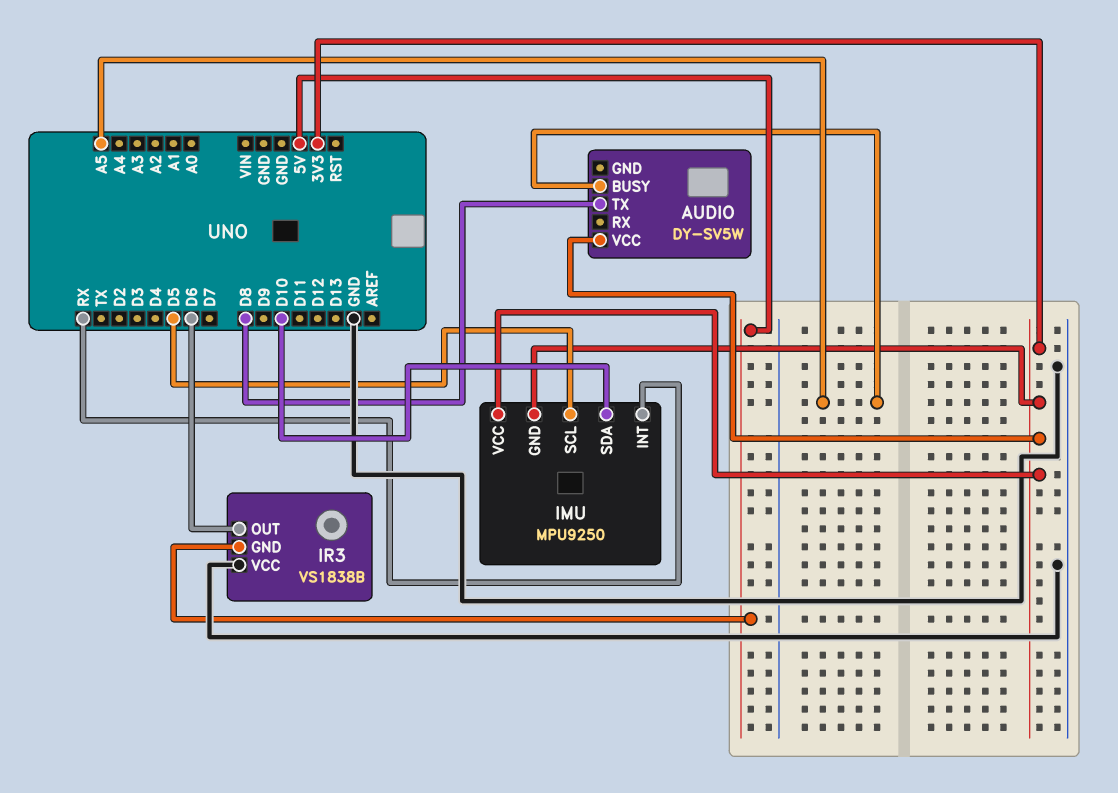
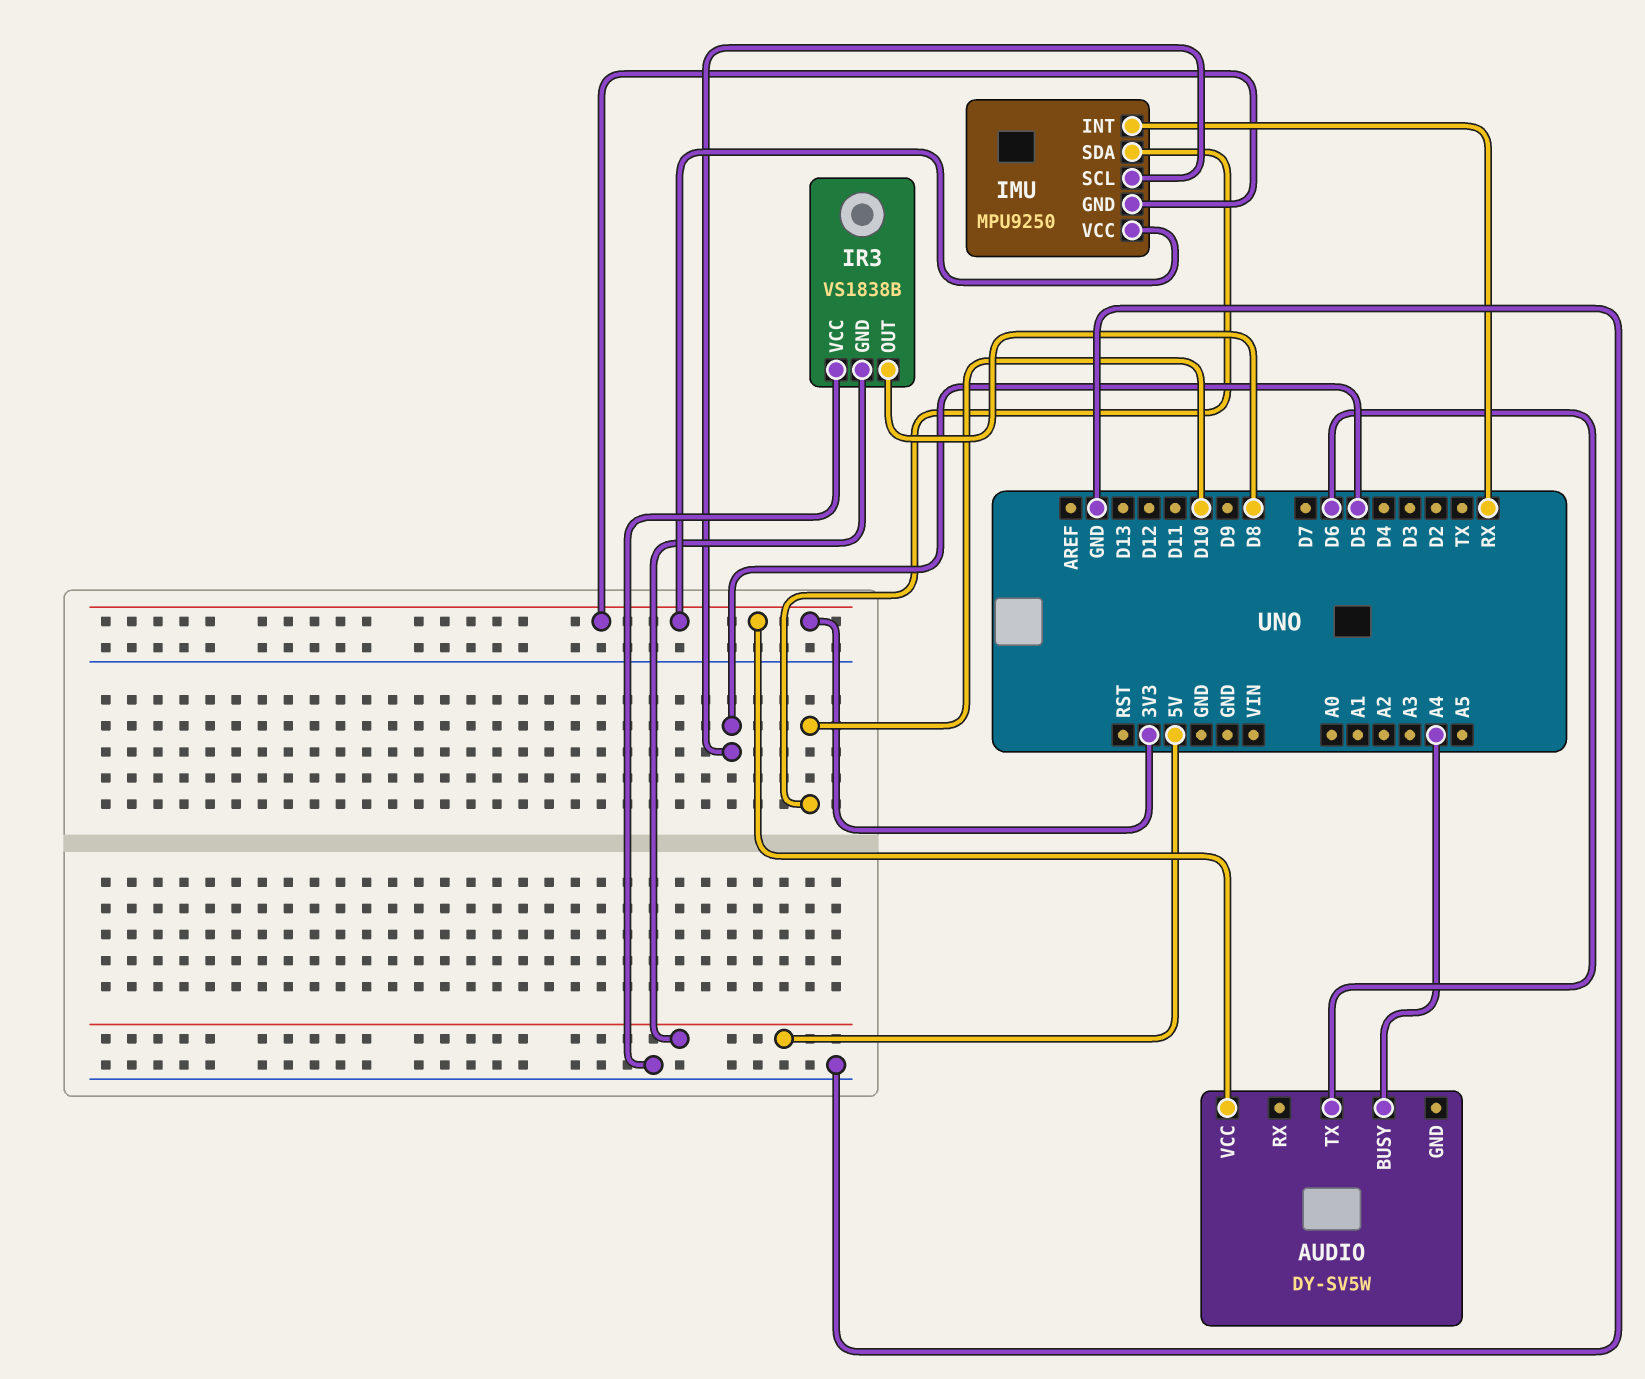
AUDIO pin BUSY: A5 -> A4
AUDIO pin TX: D8 -> D6
IR3 pin OUT: D6 -> D8

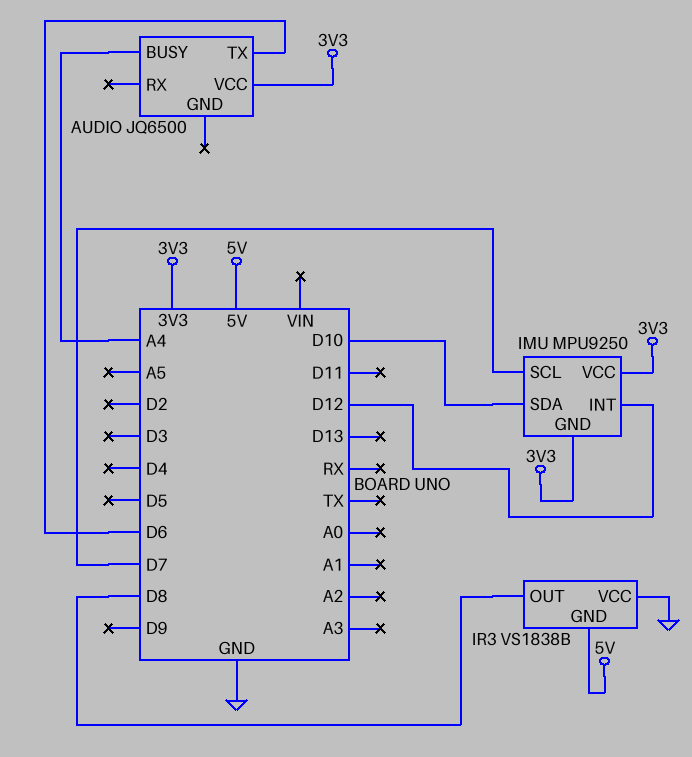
AUDIO: DY-SV5W -> JQ6500
IMU pin INT: RX -> D12
IMU pin SCL: D5 -> D7

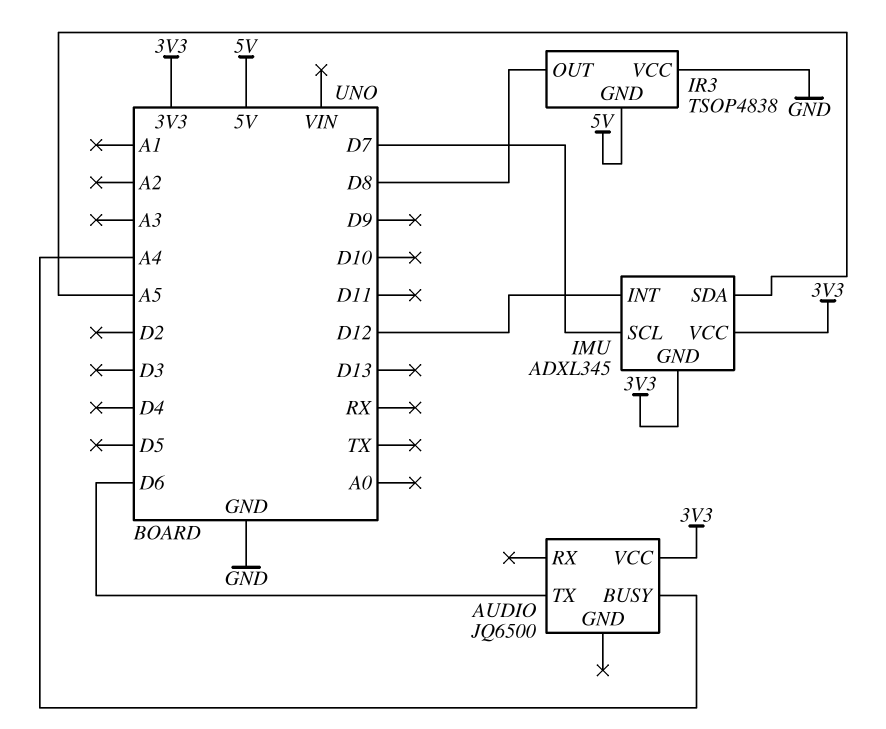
IMU: MPU9250 -> ADXL345
IMU pin SDA: D10 -> A5
IR3: VS1838B -> TSOP4838

